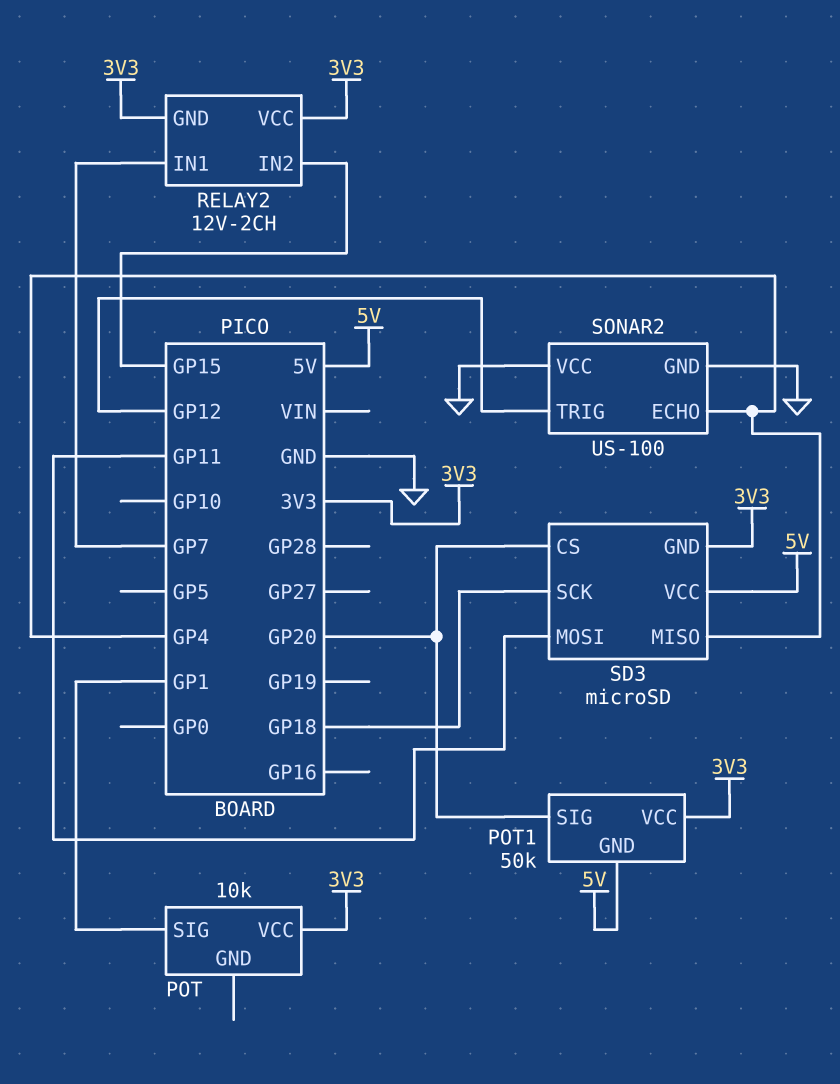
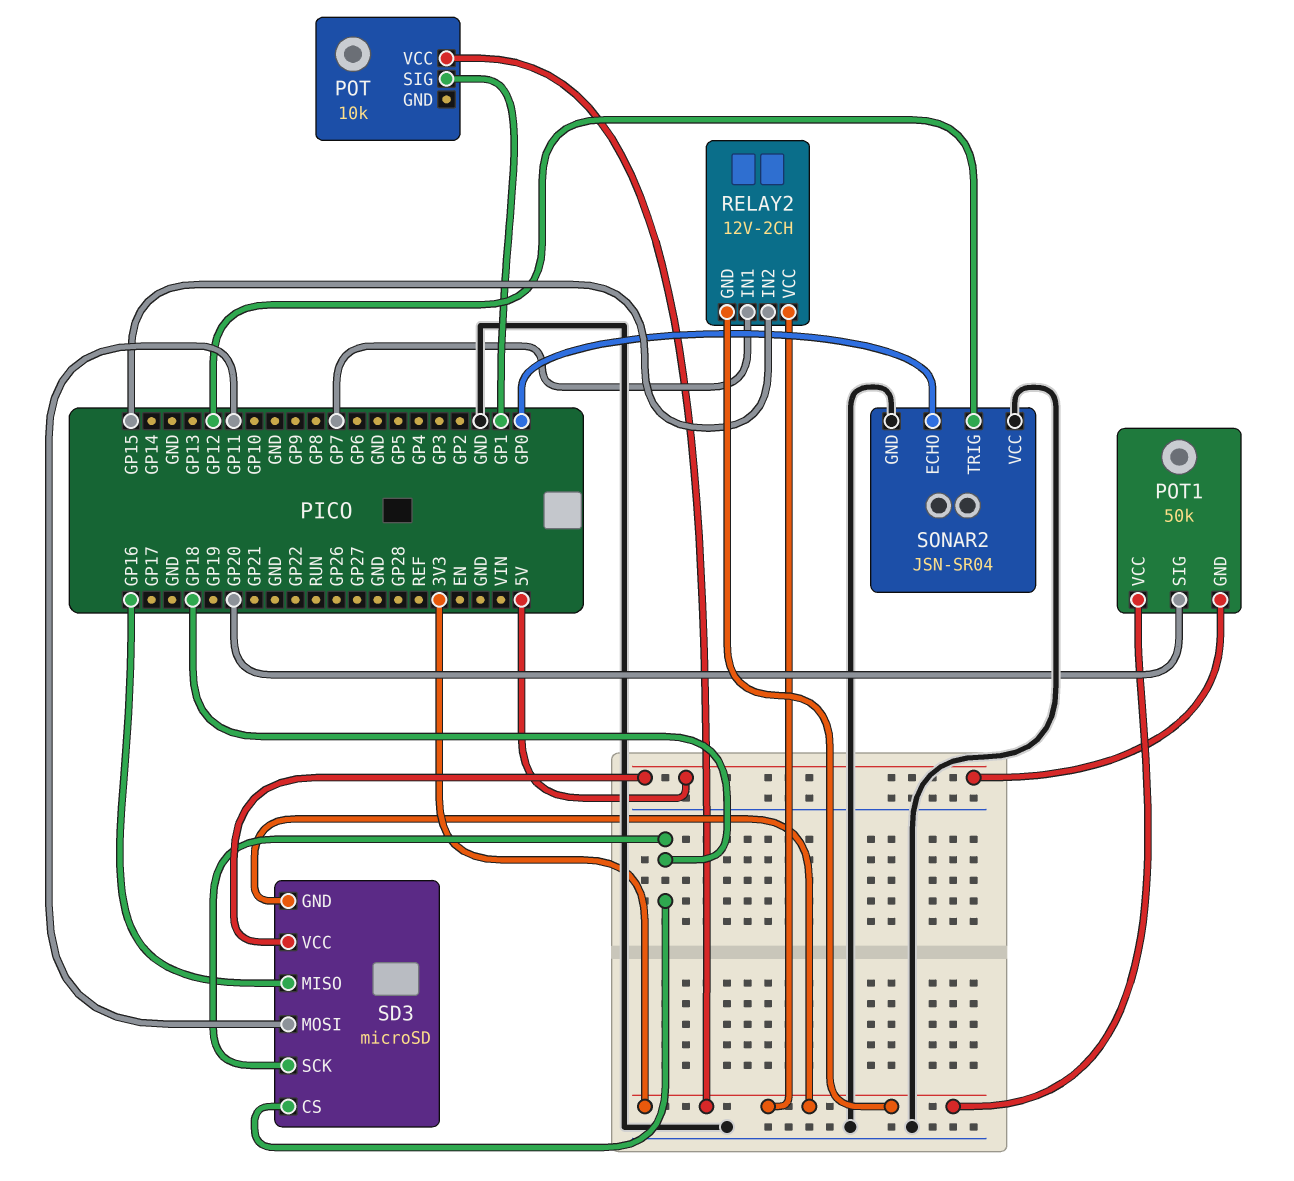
SD3 pin CS: GP20 -> GP18
SD3 pin MISO: GP4 -> GP16
SONAR2: US-100 -> JSN-SR04
SONAR2 pin ECHO: GP4 -> GP0

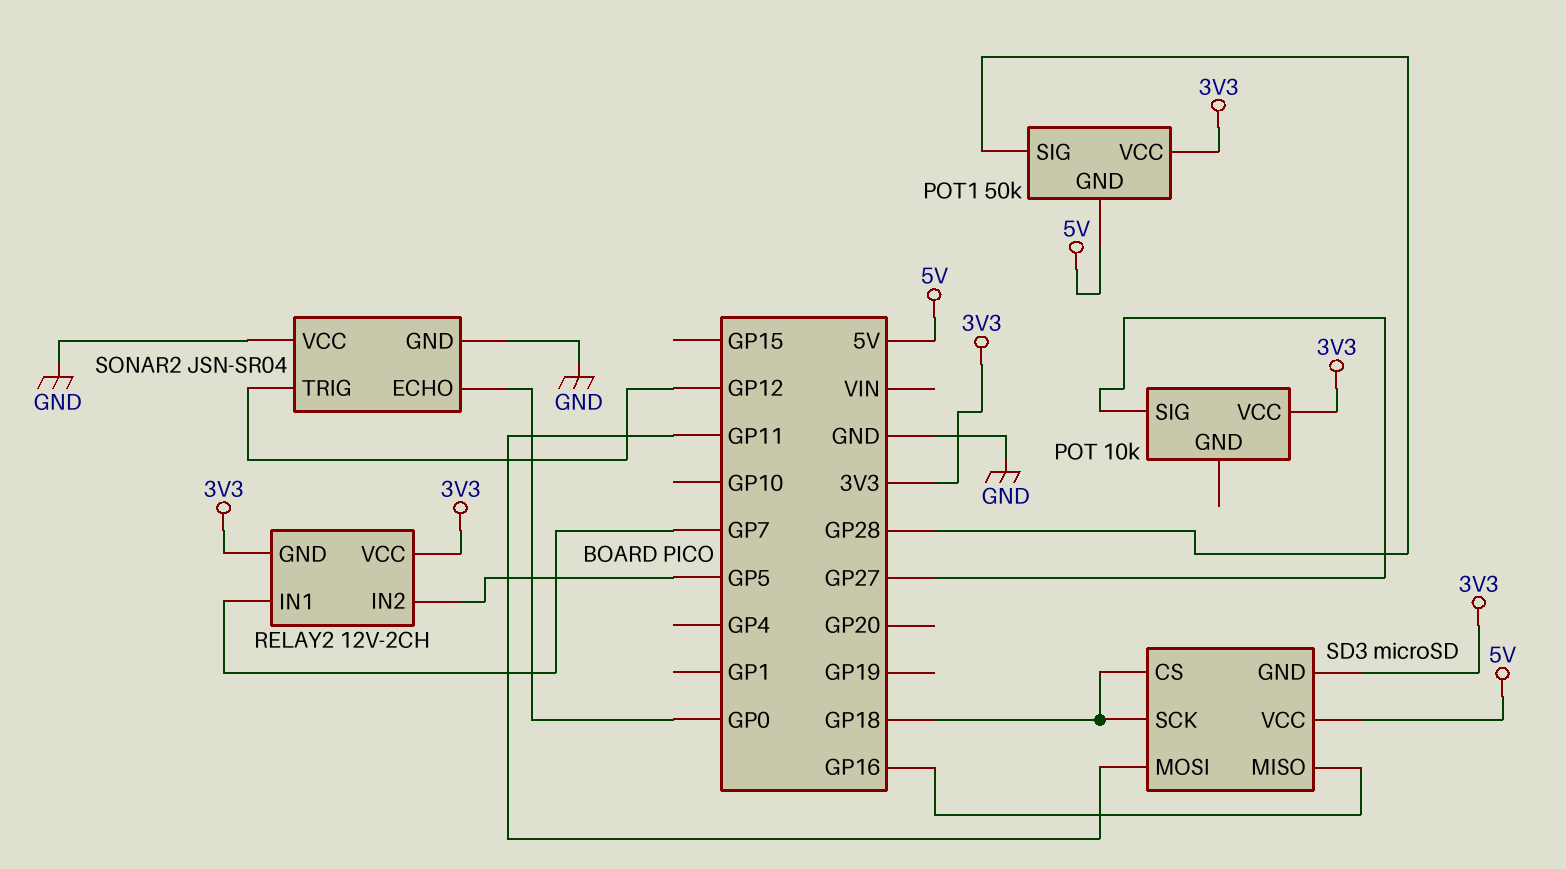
POT pin SIG: GP1 -> GP27
POT1 pin SIG: GP20 -> GP28
RELAY2 pin IN2: GP15 -> GP5

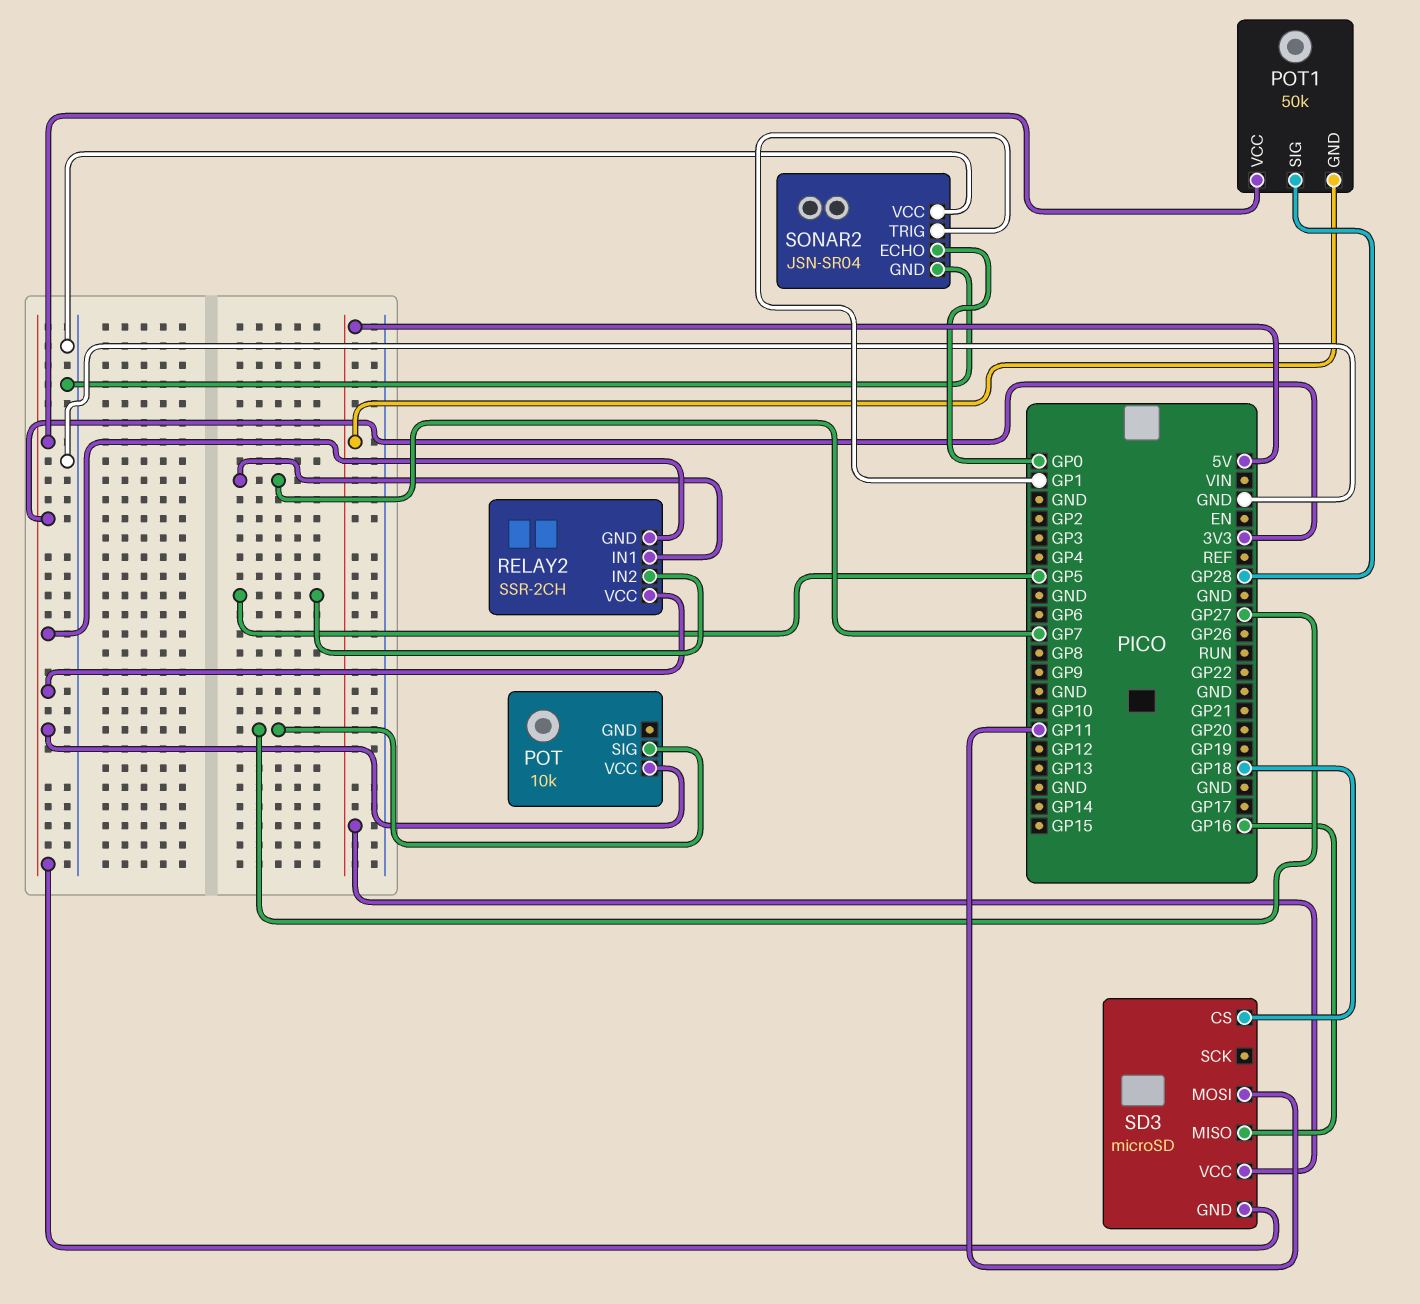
RELAY2: 12V-2CH -> SSR-2CH
SD3 pin SCK: GP18 -> none
SONAR2 pin TRIG: GP12 -> GP1

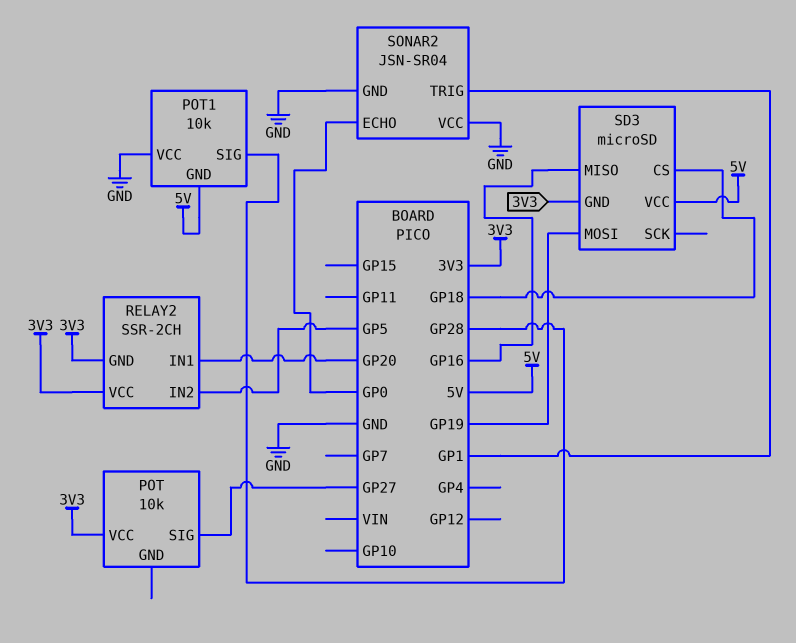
POT1: 50k -> 10k
POT1 pin VCC: 3V3 -> GND
RELAY2 pin IN1: GP7 -> GP20
SD3 pin MOSI: GP11 -> GP19

